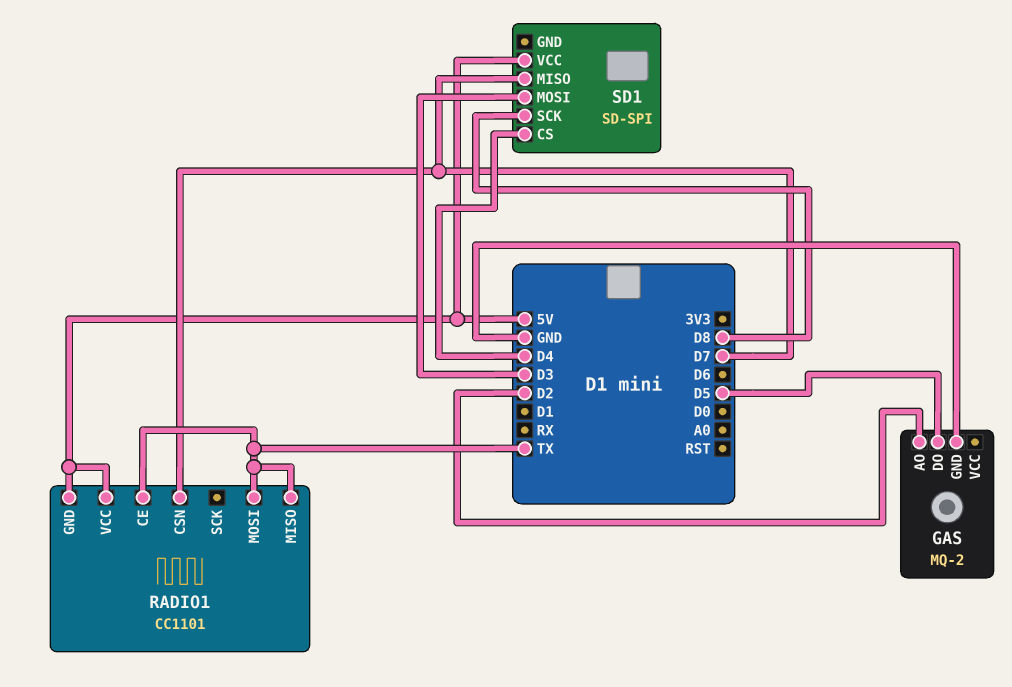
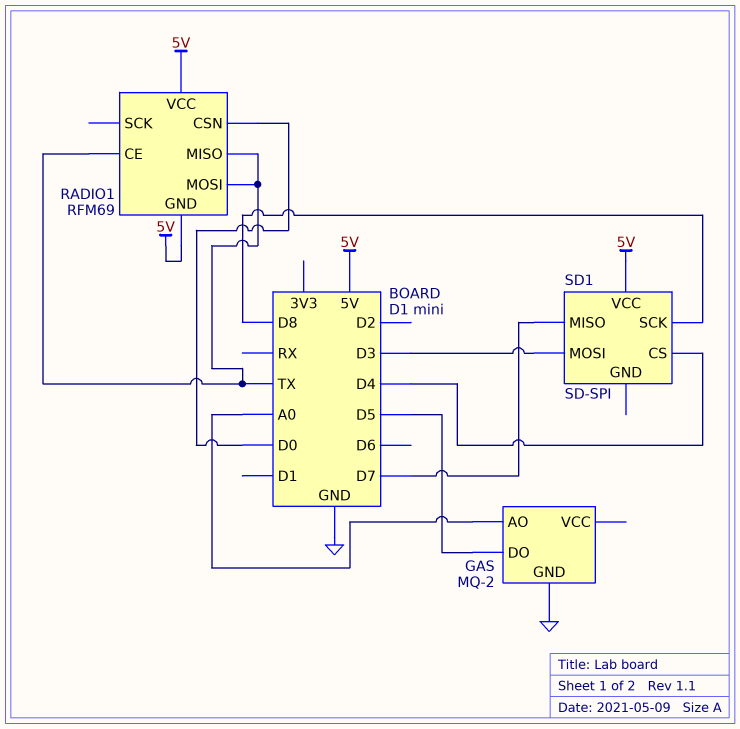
GAS pin AO: D2 -> A0
RADIO1: CC1101 -> RFM69
RADIO1 pin CSN: D7 -> D0

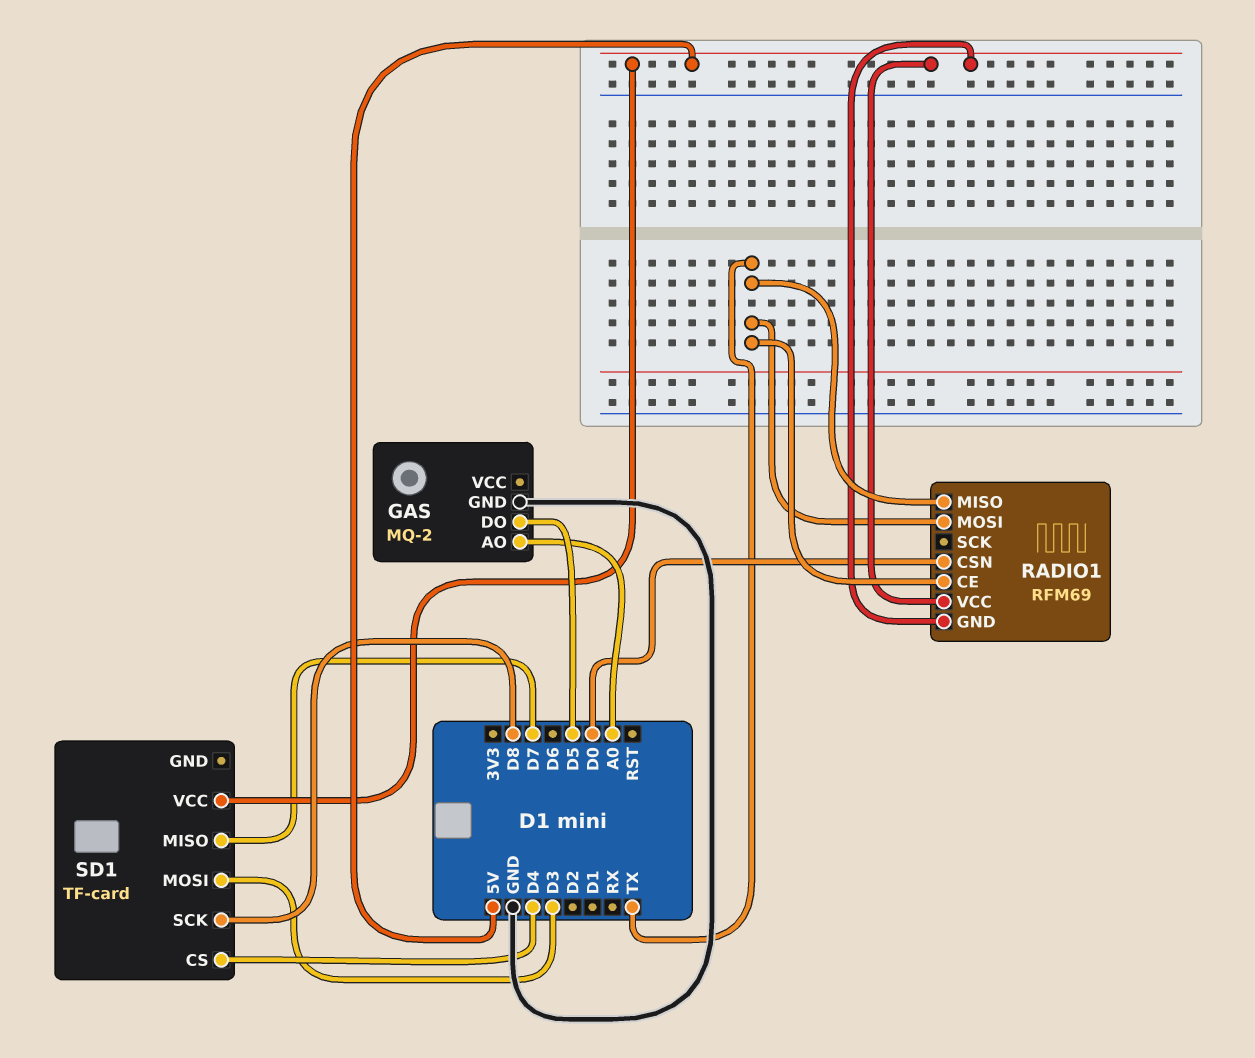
SD1: SD-SPI -> TF-card

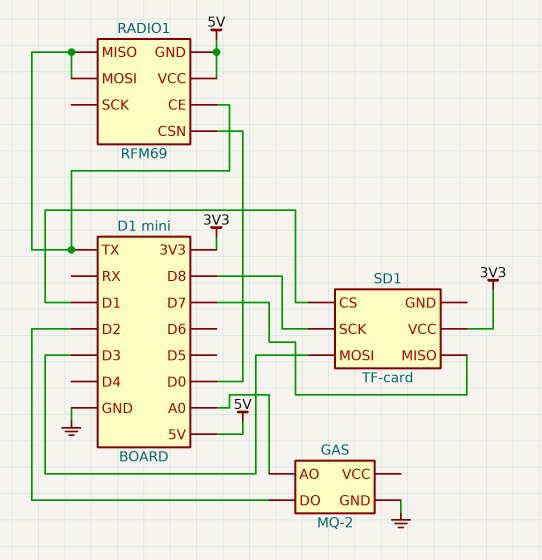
GAS pin DO: D5 -> D2
SD1 pin CS: D4 -> D1
SD1 pin VCC: 5V -> 3V3

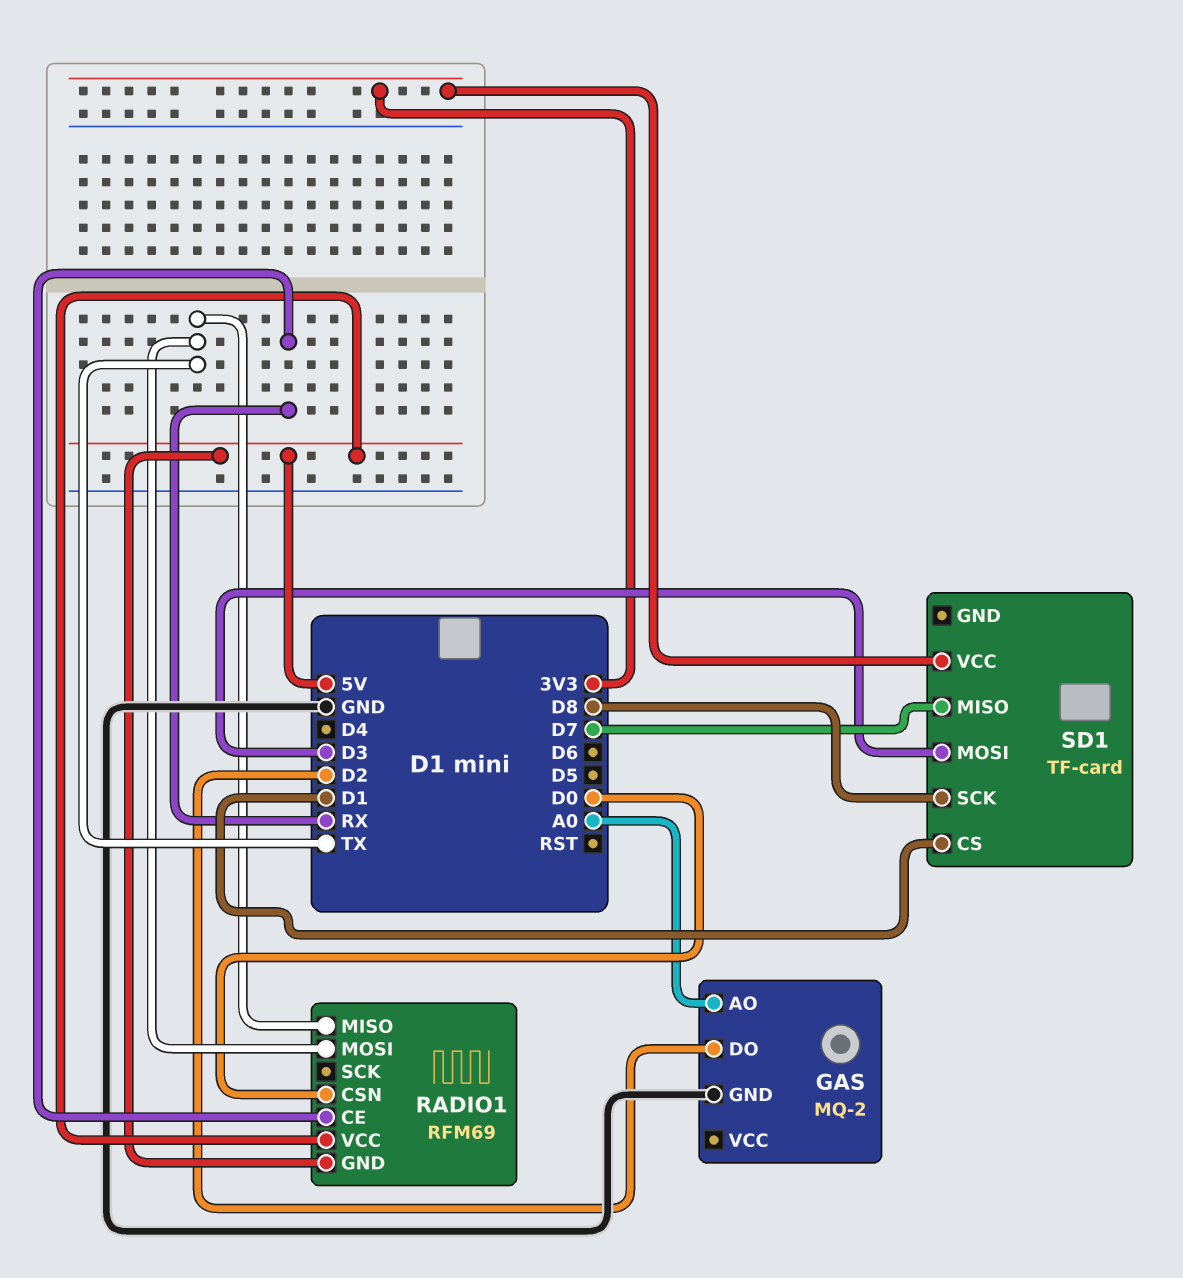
RADIO1 pin CE: TX -> RX

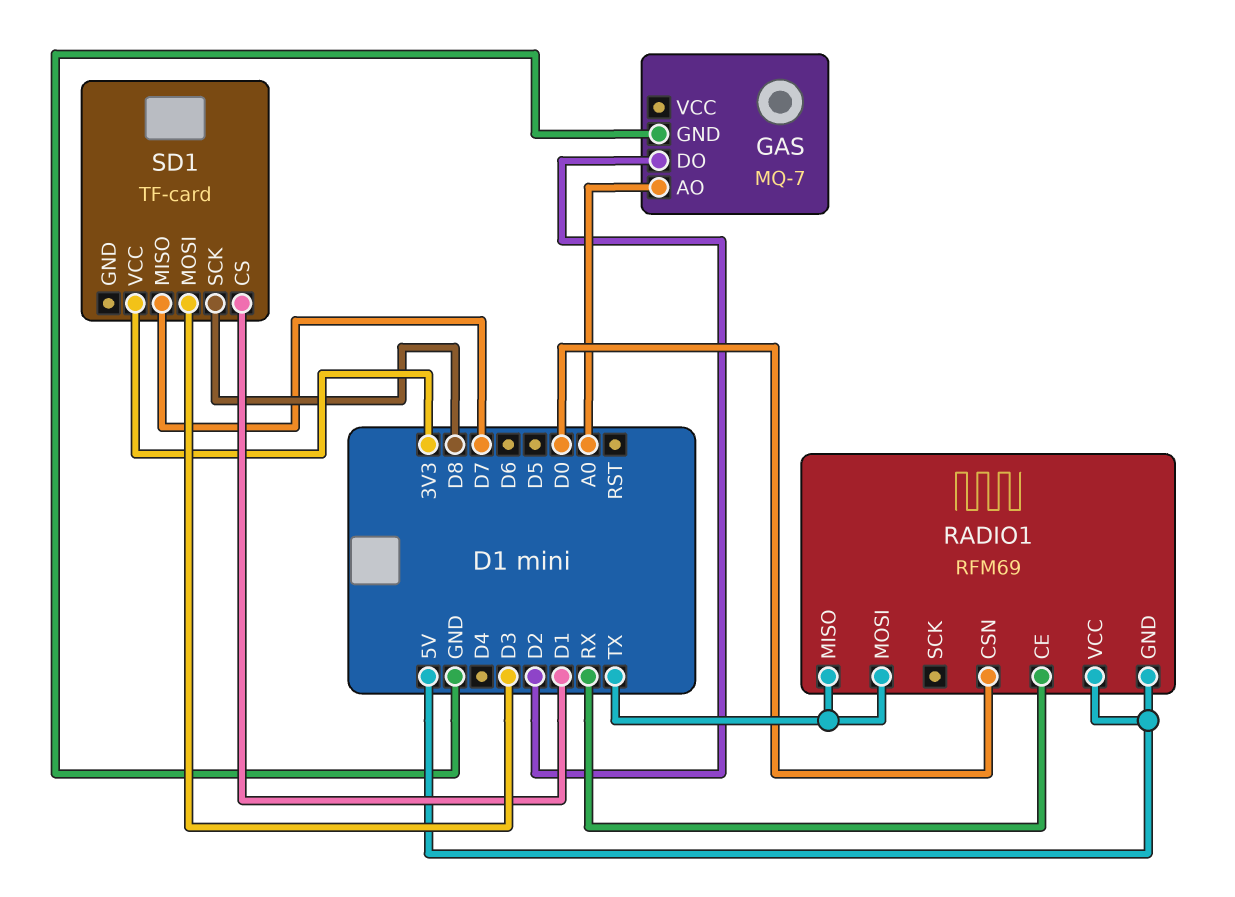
GAS: MQ-2 -> MQ-7

